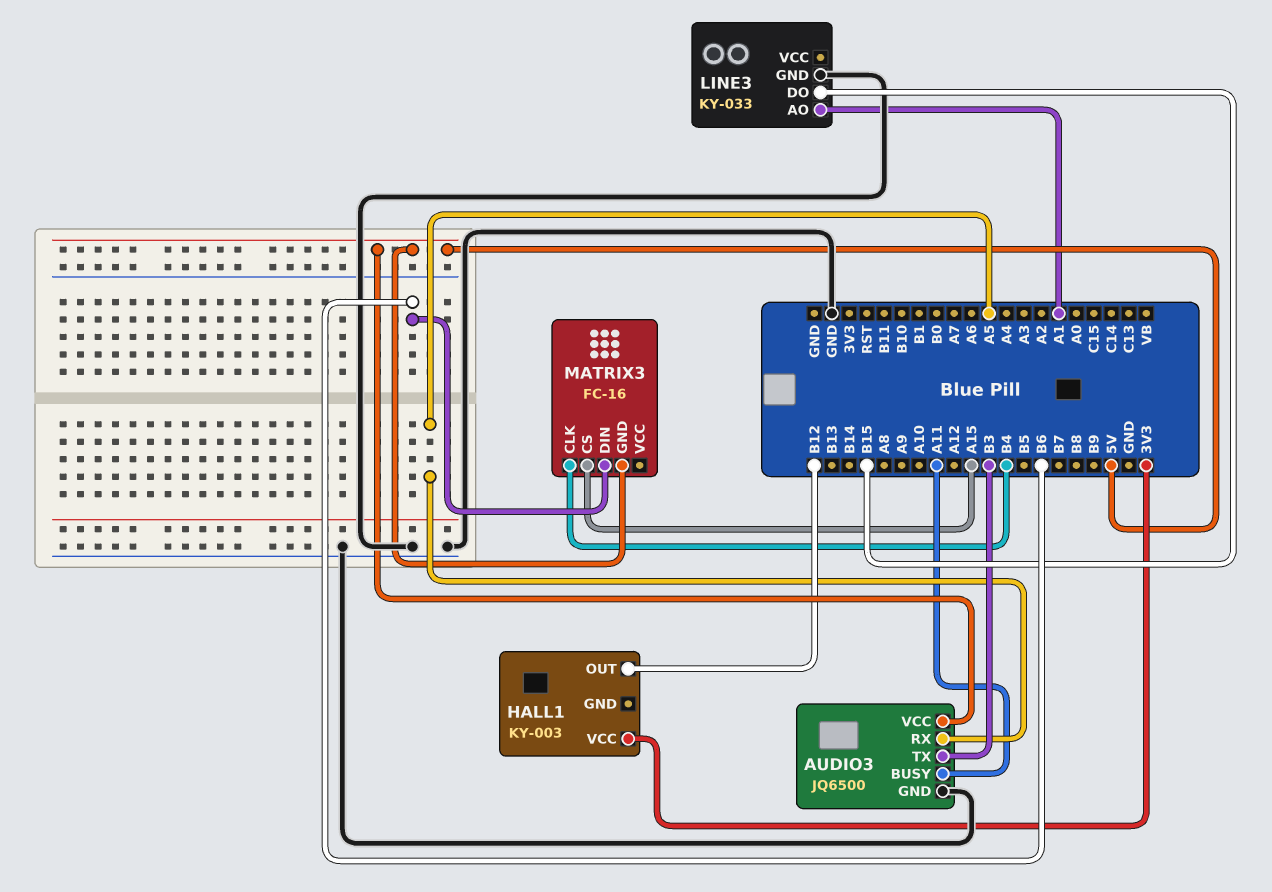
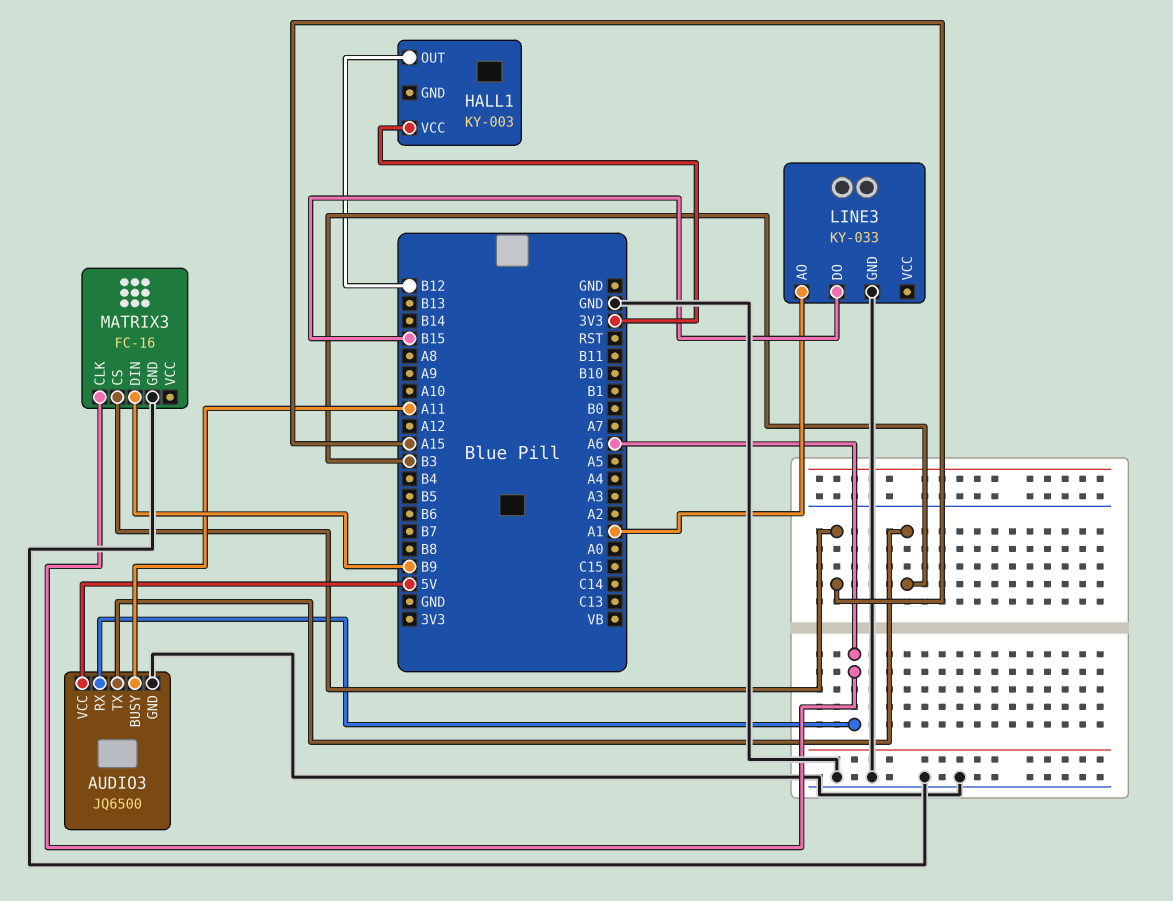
AUDIO3 pin RX: A5 -> A6
MATRIX3 pin CLK: B4 -> A6
MATRIX3 pin DIN: B6 -> B9
MATRIX3 pin GND: 5V -> GND

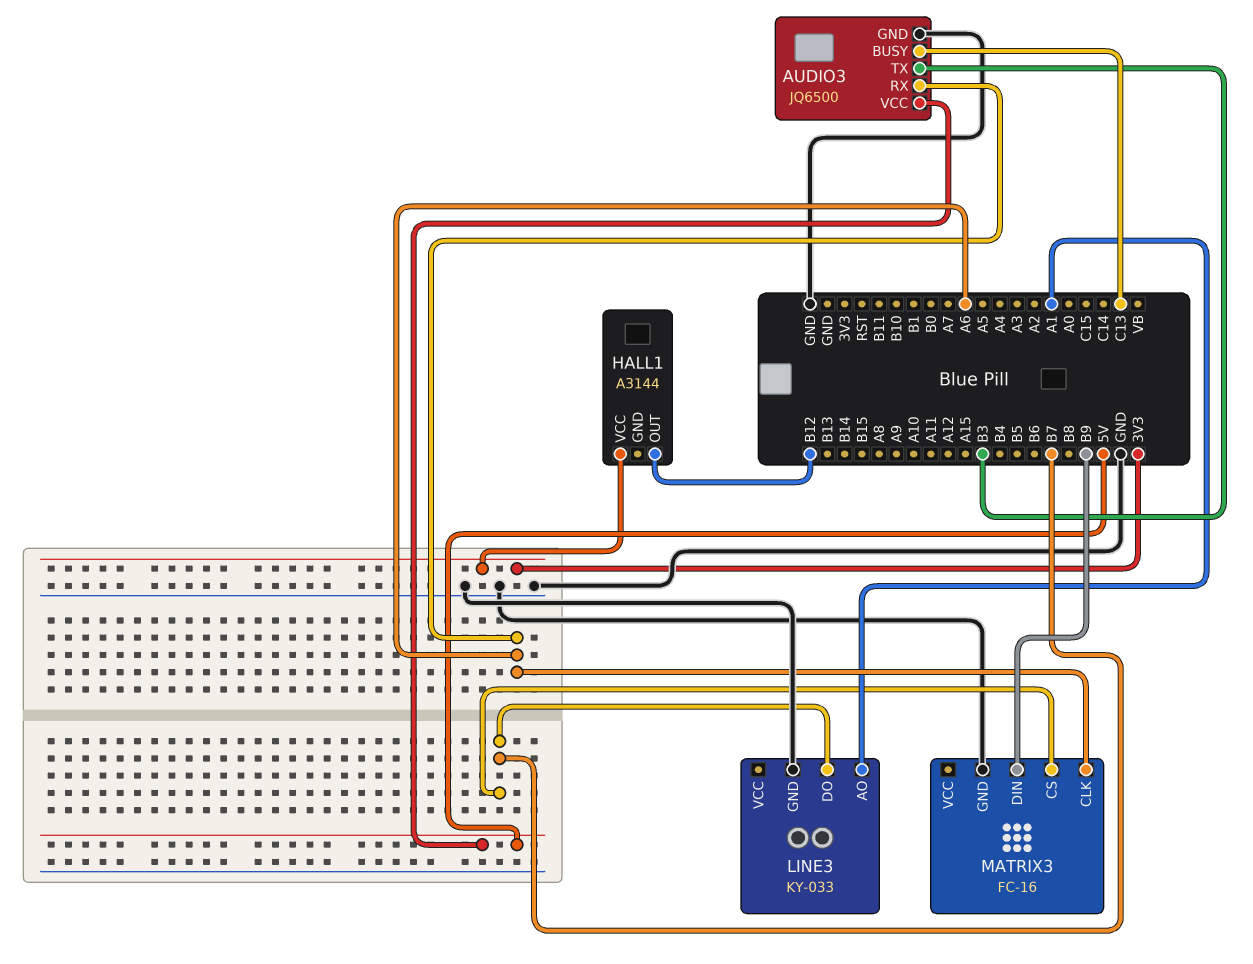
AUDIO3 pin BUSY: A11 -> C13
HALL1: KY-003 -> A3144
LINE3 pin DO: B15 -> B7
MATRIX3 pin CS: A15 -> B7

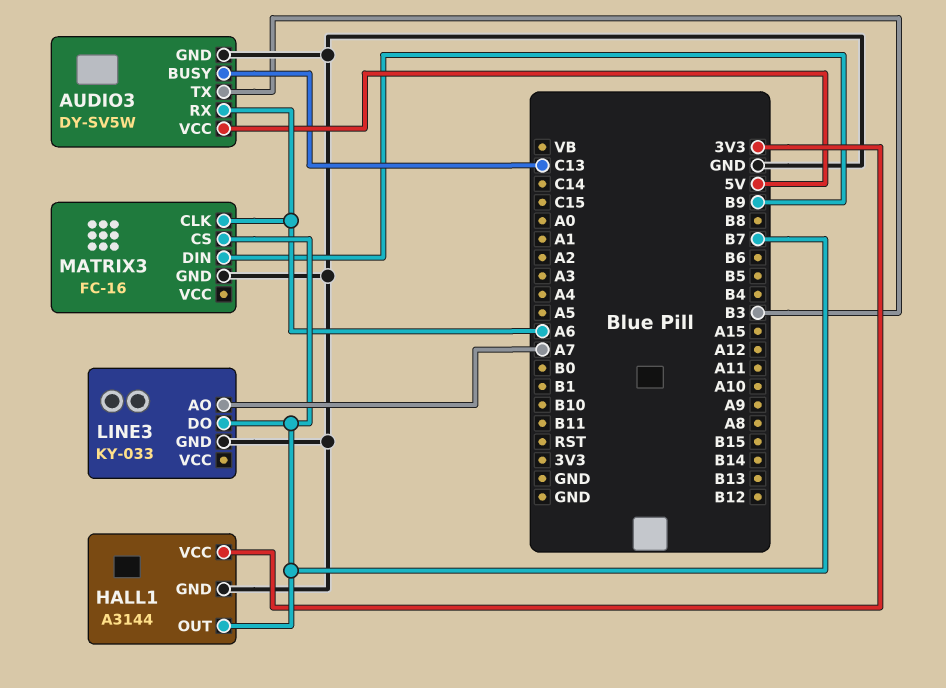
AUDIO3: JQ6500 -> DY-SV5W
HALL1 pin GND: none -> GND
HALL1 pin OUT: B12 -> B7
LINE3 pin AO: A1 -> A7

